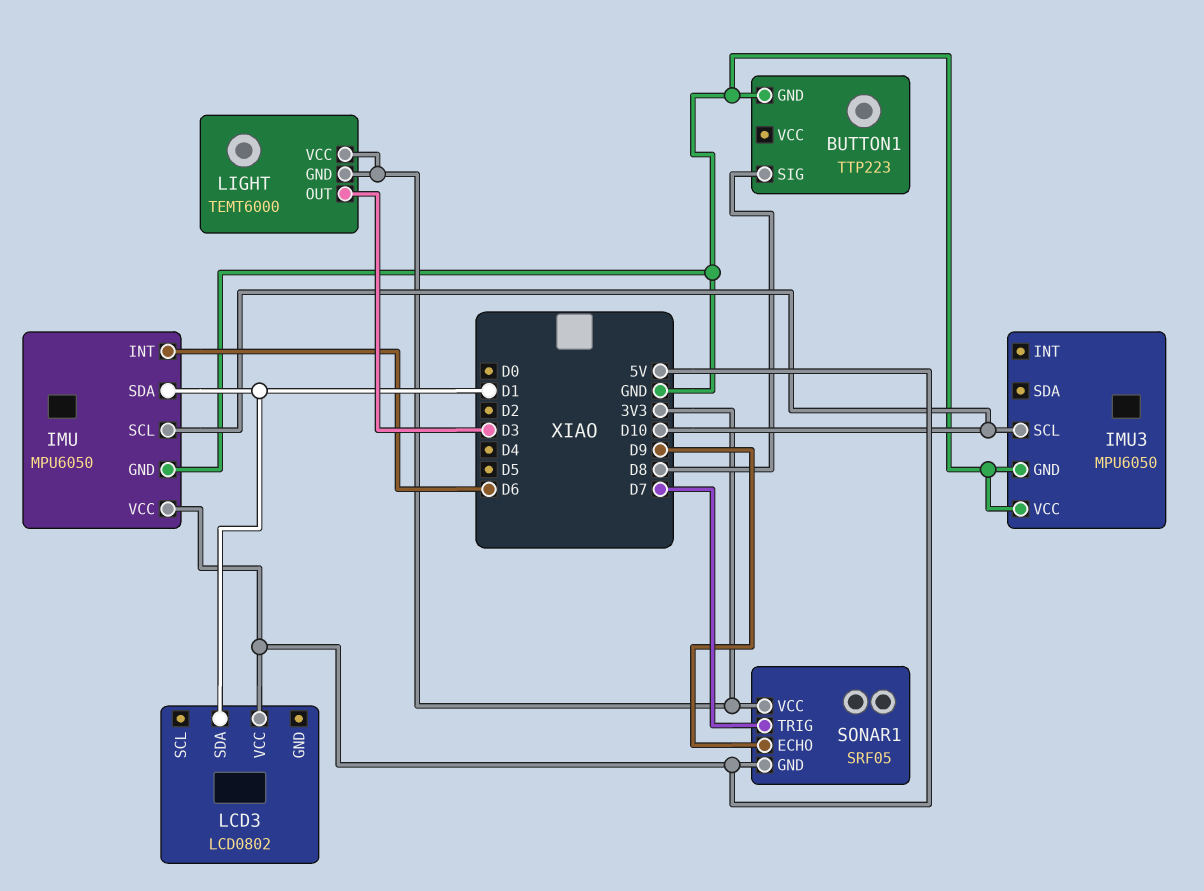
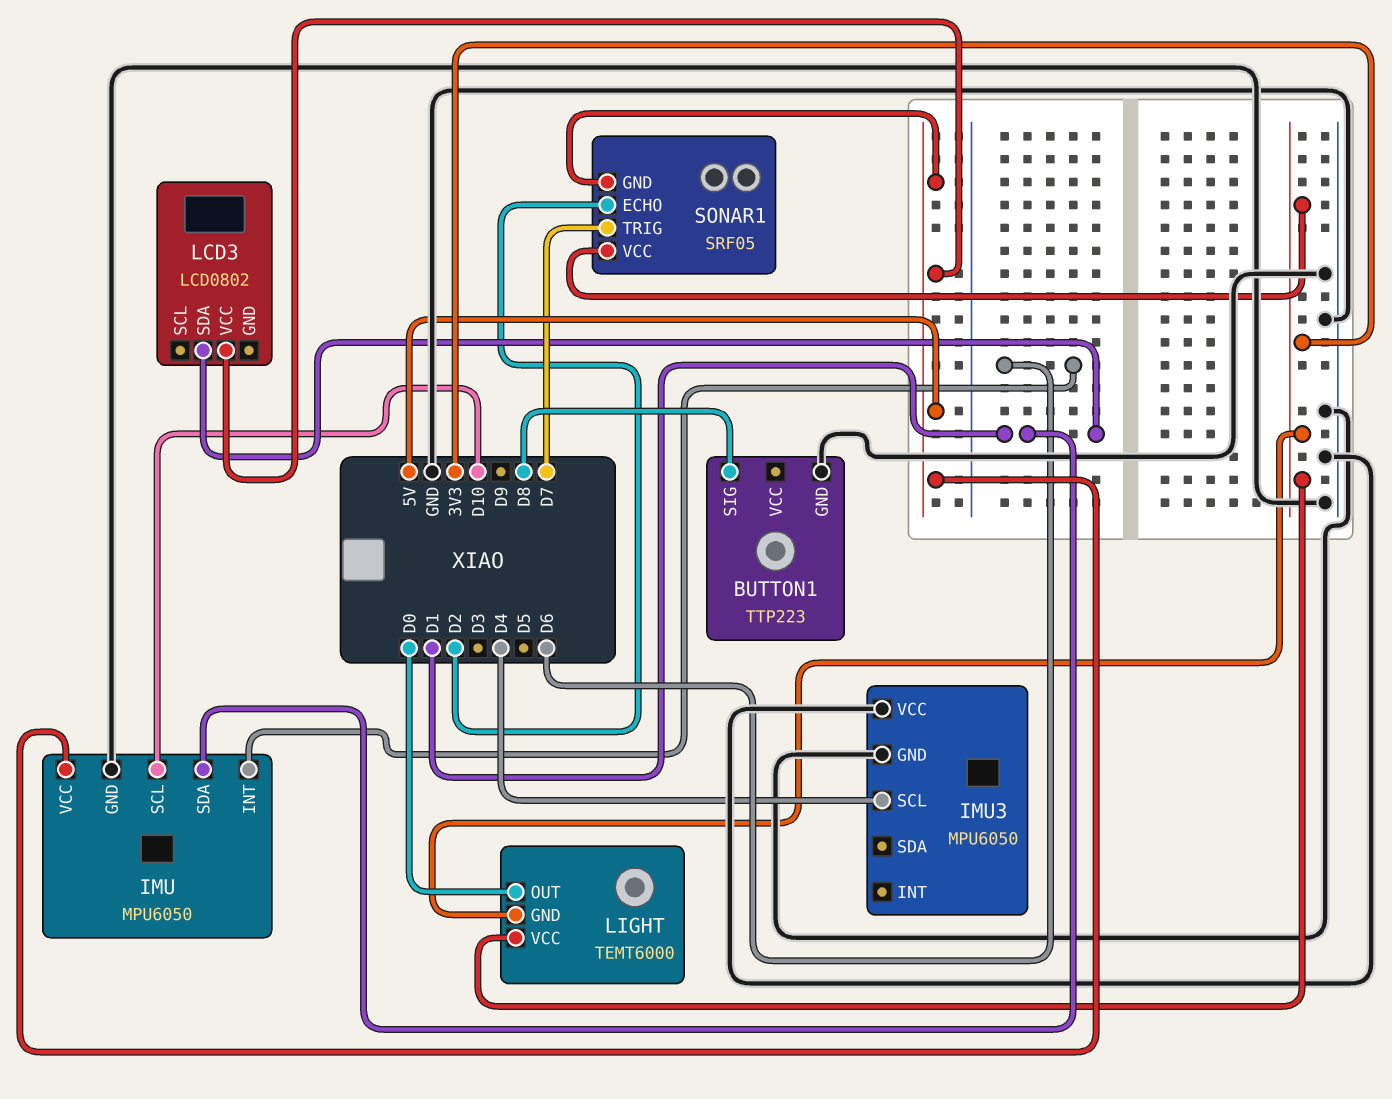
IMU3 pin SCL: D10 -> D4
LIGHT pin OUT: D3 -> D0
SONAR1 pin ECHO: D9 -> D2

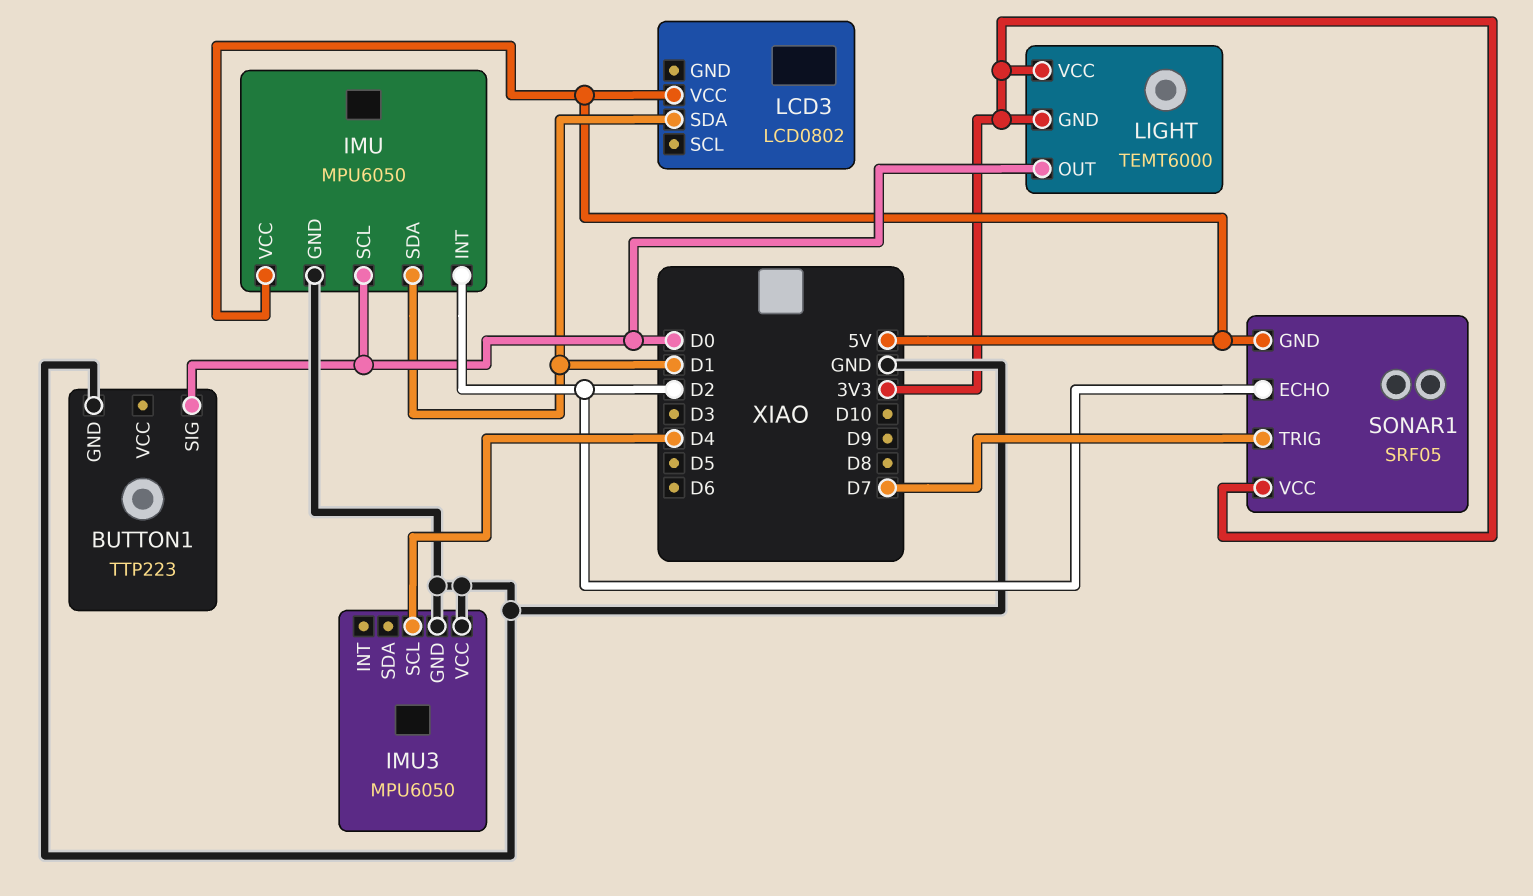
BUTTON1 pin SIG: D8 -> D0
IMU pin INT: D6 -> D2
IMU pin SCL: D10 -> D0

